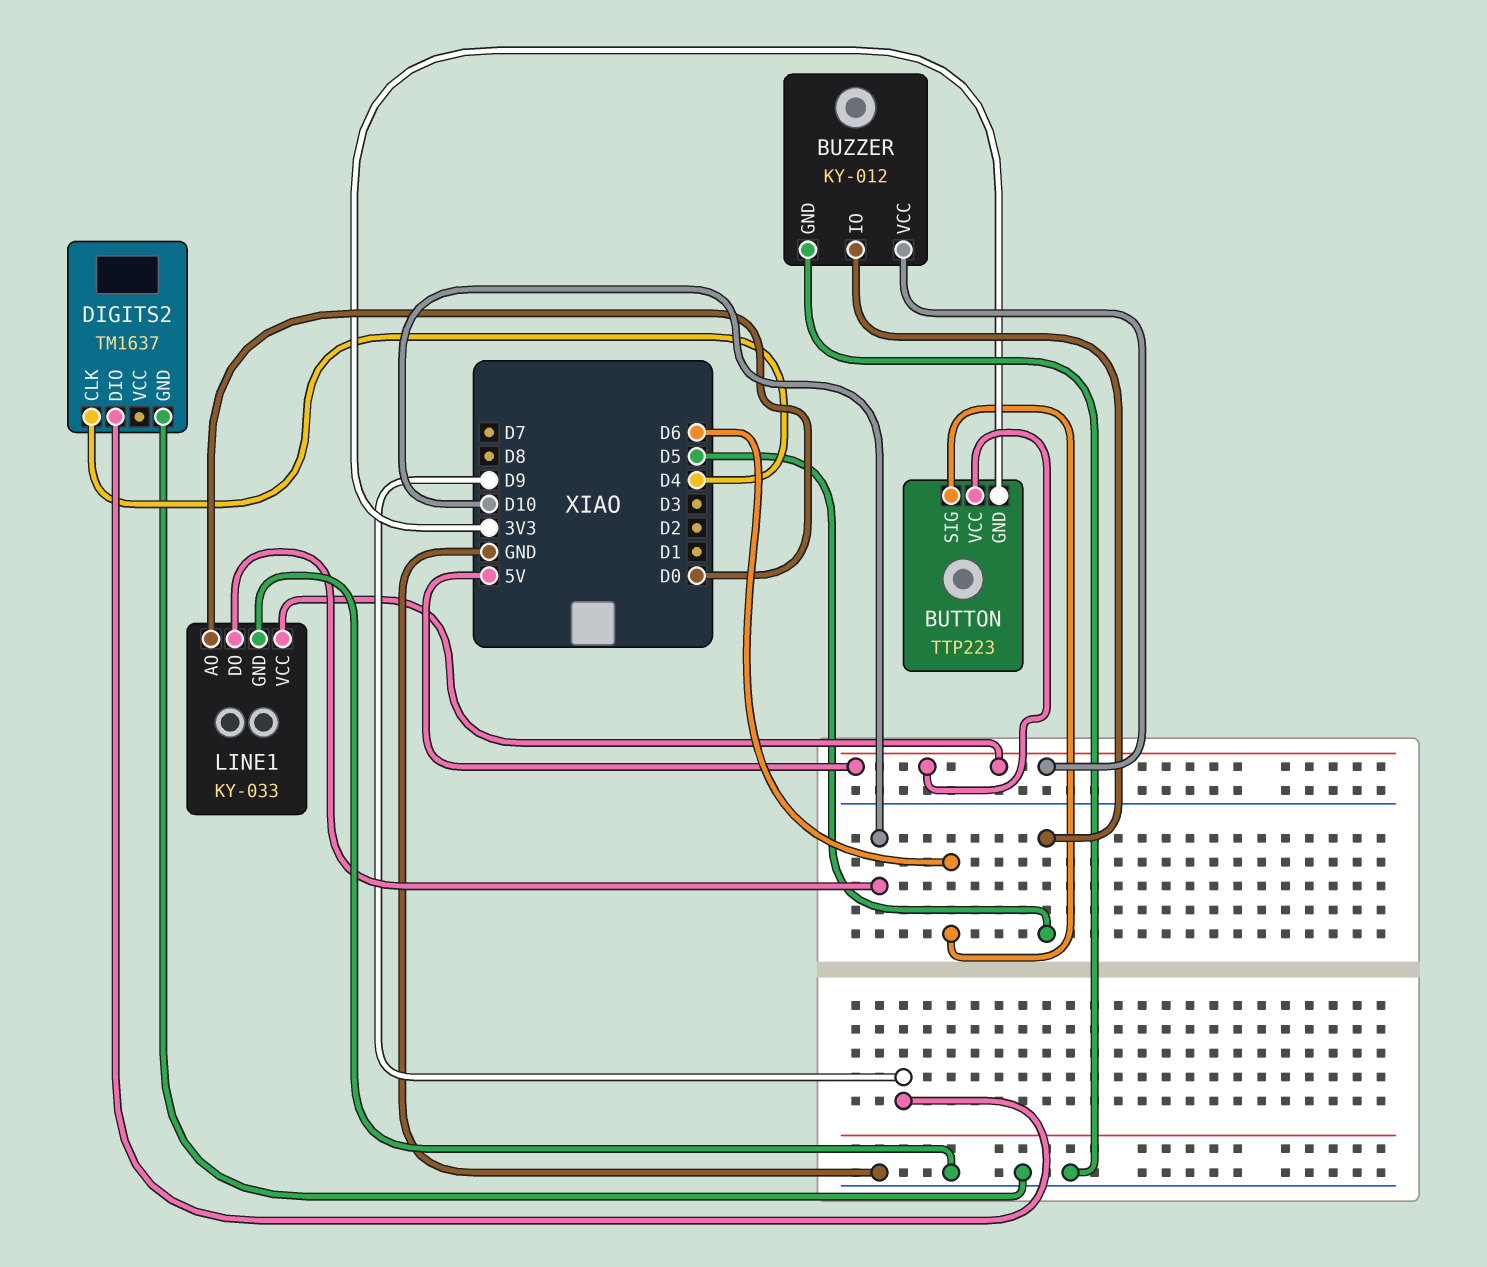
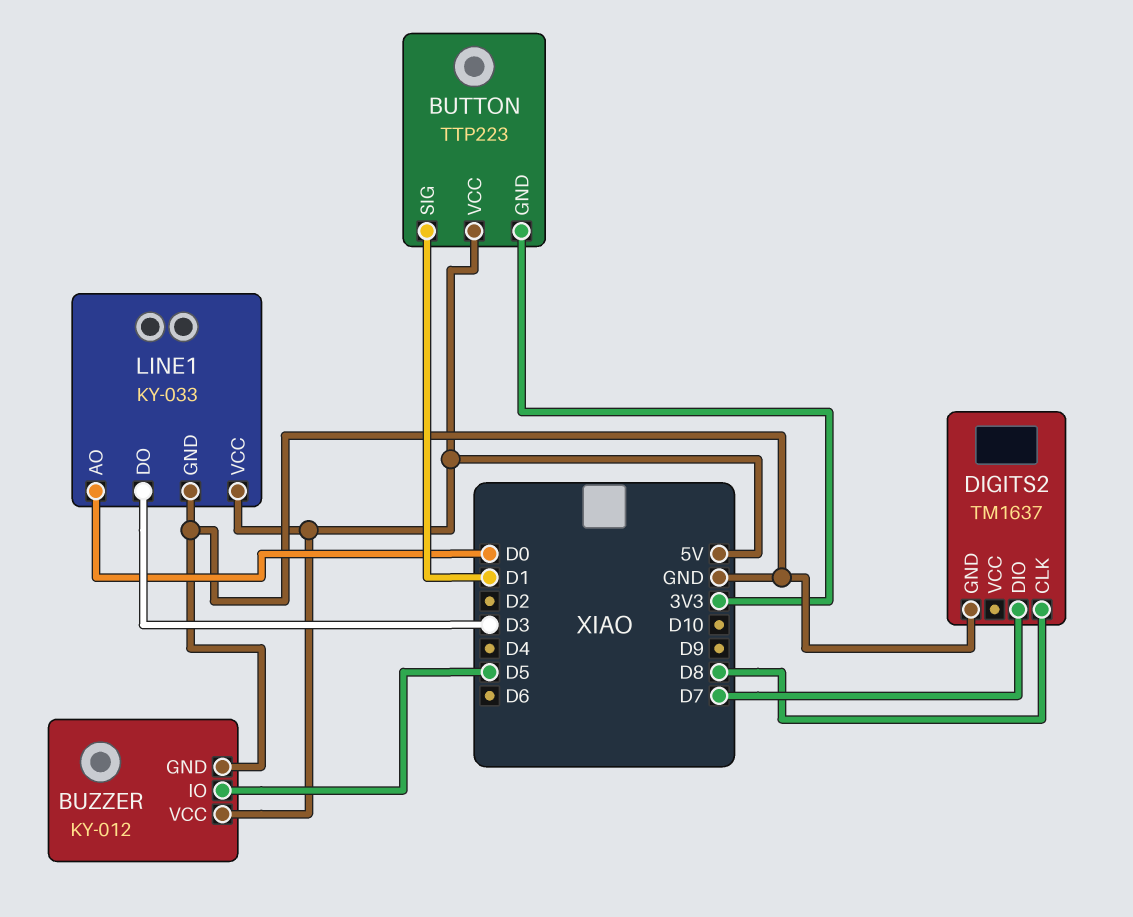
BUTTON pin SIG: D6 -> D1
DIGITS2 pin CLK: D4 -> D8
DIGITS2 pin DIO: D9 -> D7
LINE1 pin DO: D10 -> D3

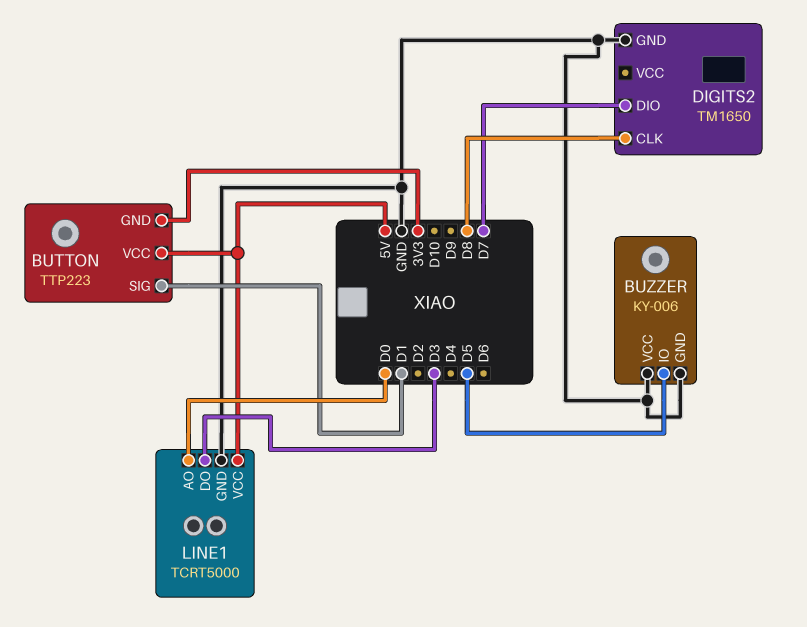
BUZZER: KY-012 -> KY-006
BUZZER pin VCC: 5V -> GND
DIGITS2: TM1637 -> TM1650
LINE1: KY-033 -> TCRT5000

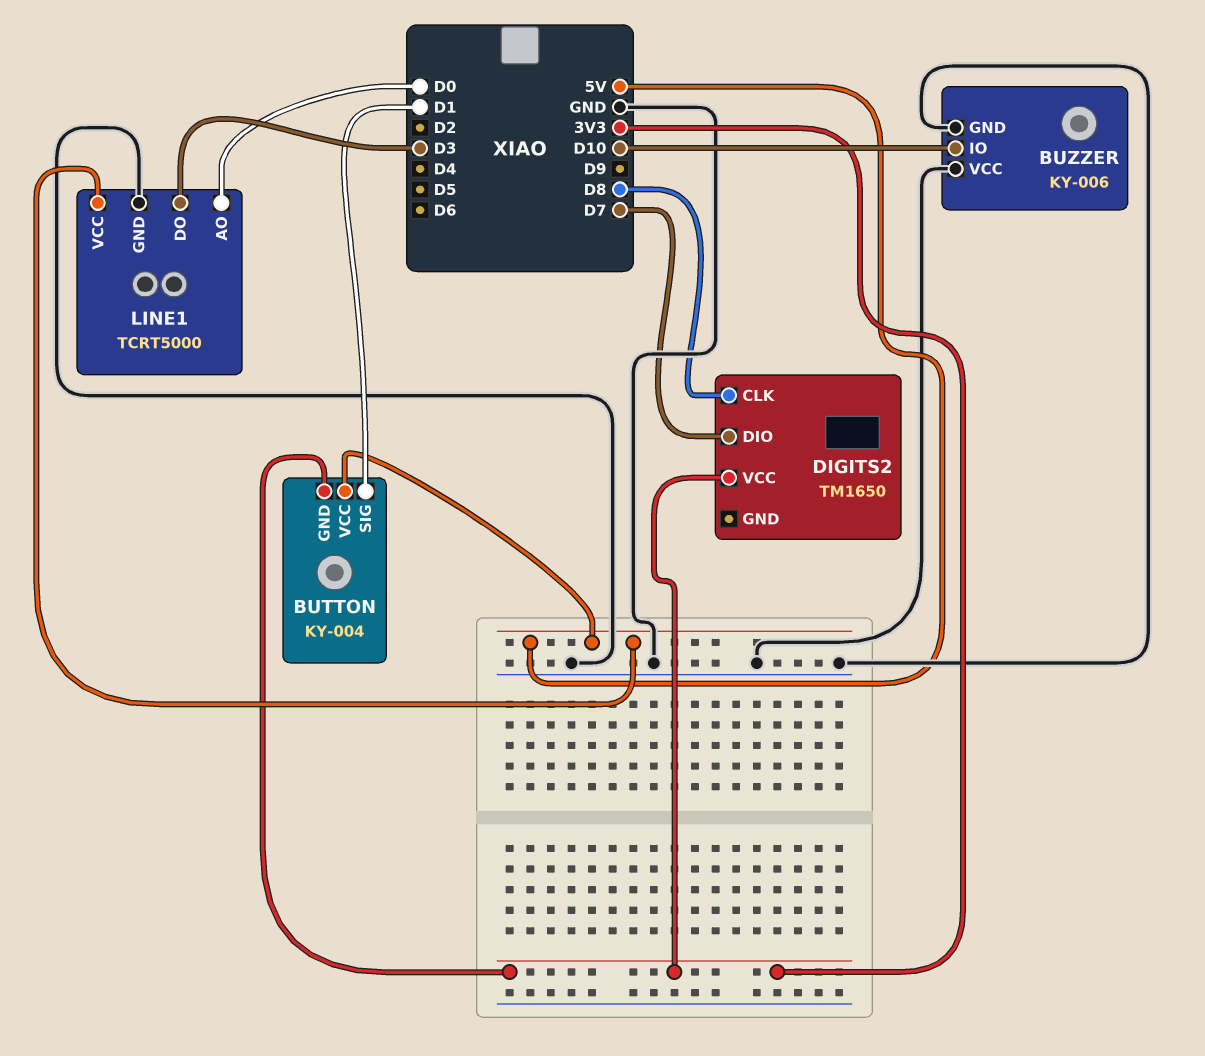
BUTTON: TTP223 -> KY-004
BUZZER pin IO: D5 -> D10
DIGITS2 pin GND: GND -> none
DIGITS2 pin VCC: none -> 3V3

